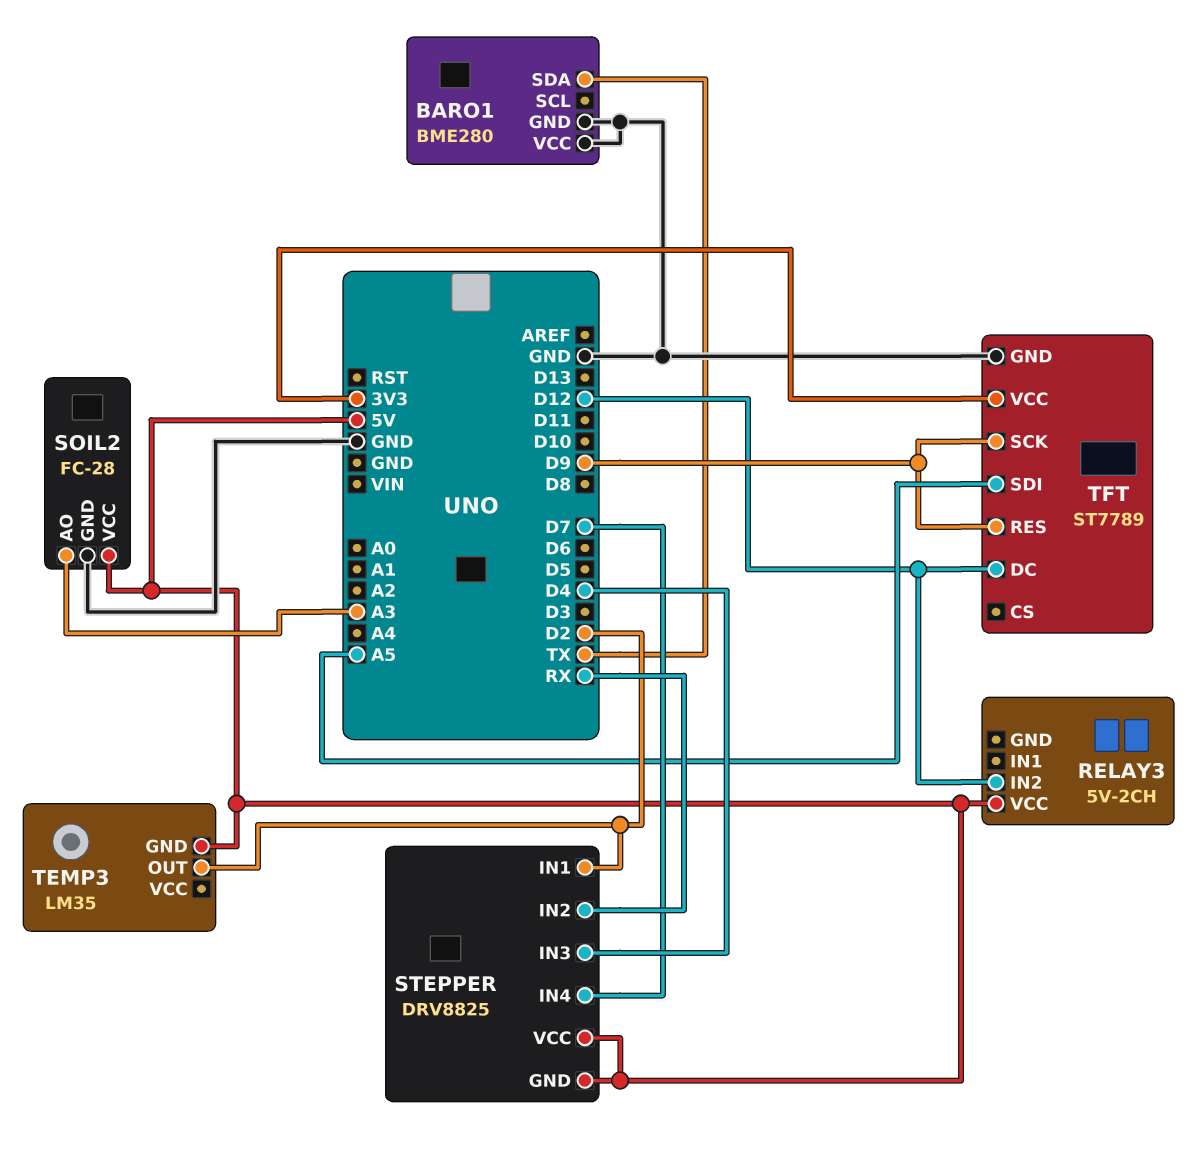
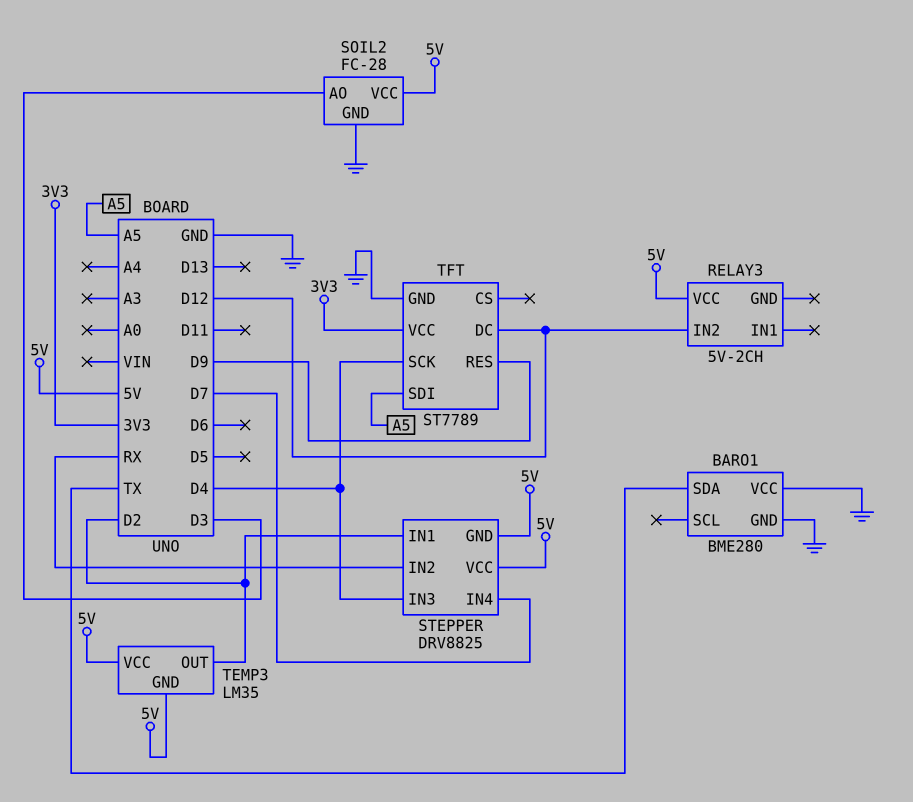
SOIL2 pin AO: A3 -> D3
TEMP3 pin VCC: none -> 5V
TFT pin SCK: D9 -> D4

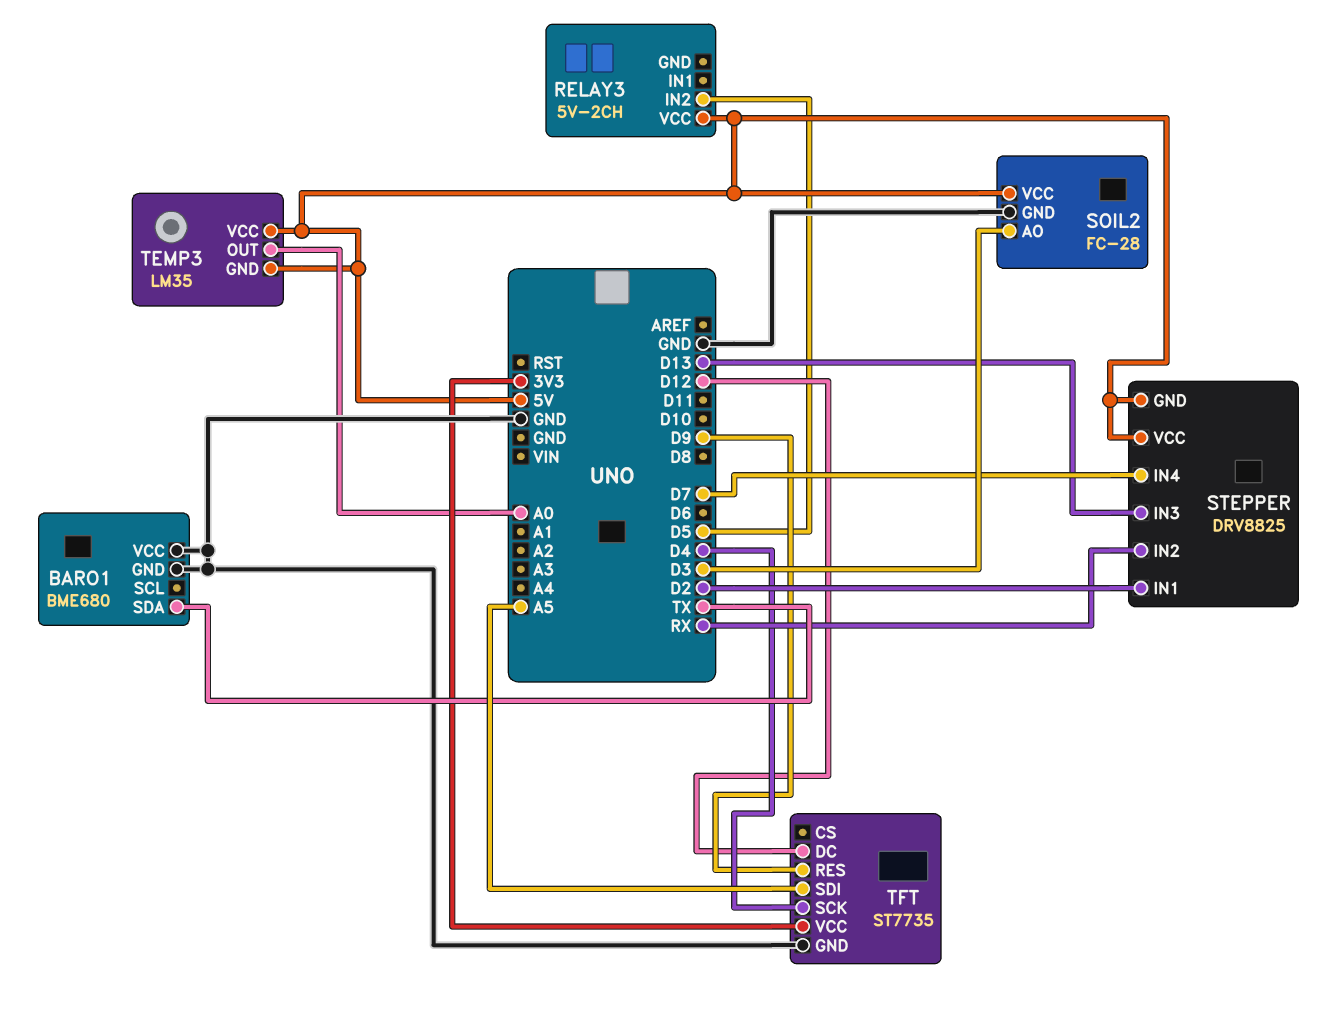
BARO1: BME280 -> BME680
RELAY3 pin IN2: D12 -> D5
STEPPER pin IN3: D4 -> D13
TEMP3 pin OUT: D2 -> A0
TFT: ST7789 -> ST7735

